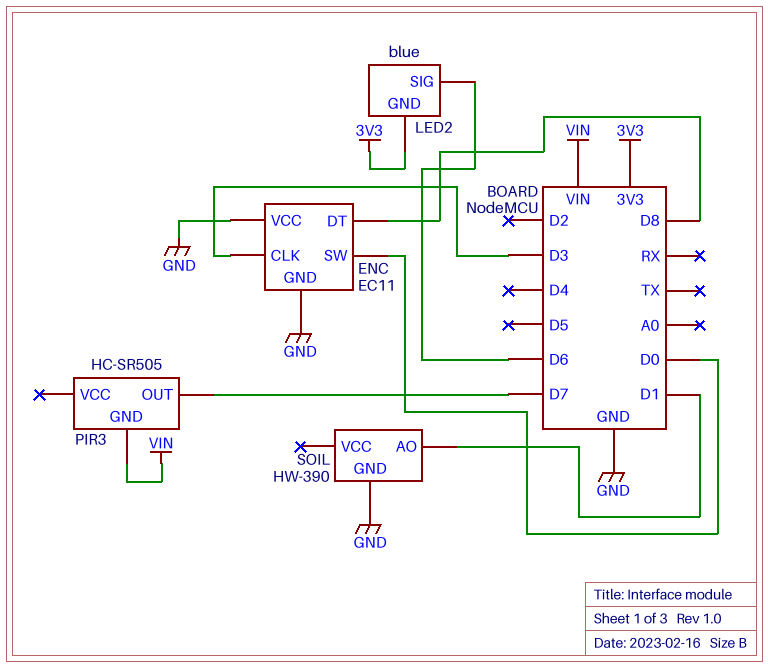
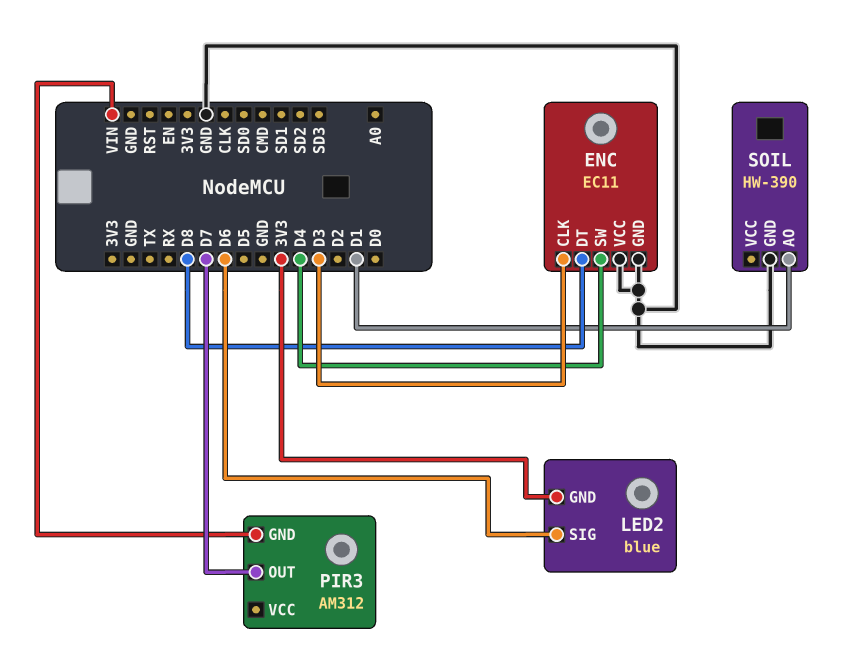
ENC pin SW: D0 -> D4
PIR3: HC-SR505 -> AM312

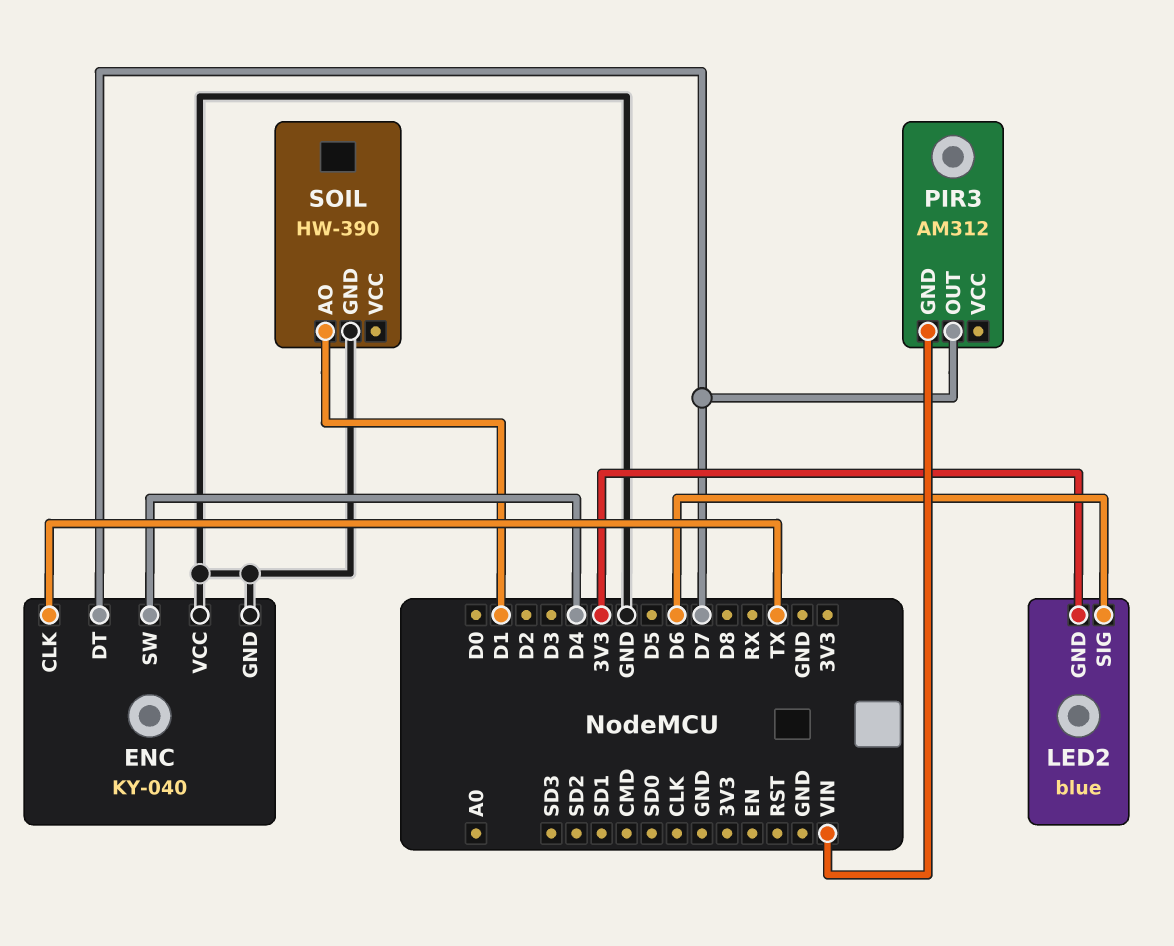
ENC: EC11 -> KY-040
ENC pin CLK: D3 -> TX
ENC pin DT: D8 -> D7

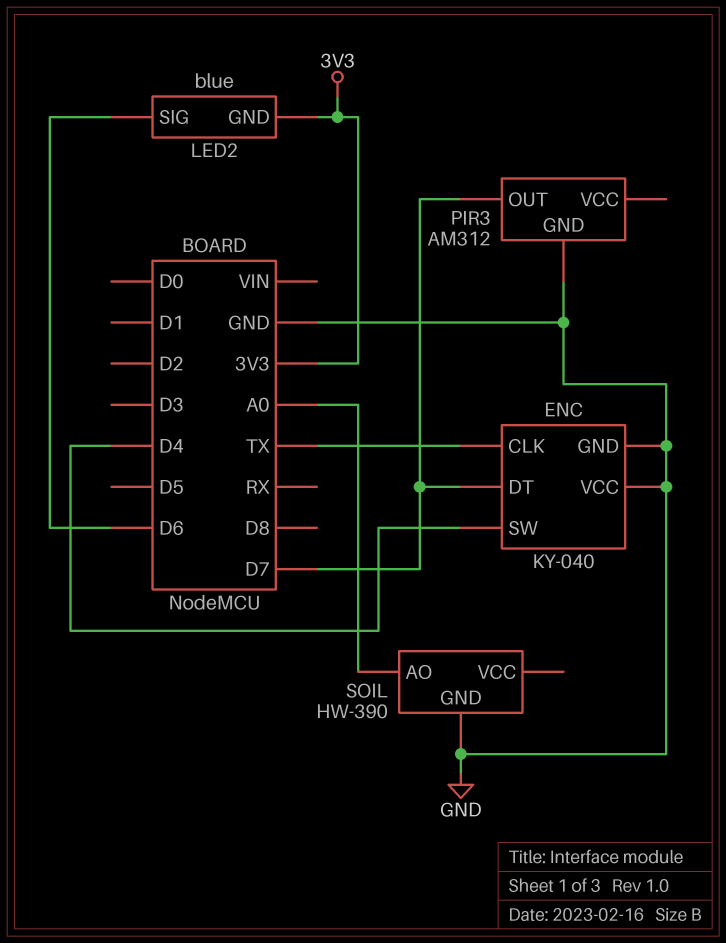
PIR3 pin GND: VIN -> GND
SOIL pin AO: D1 -> A0

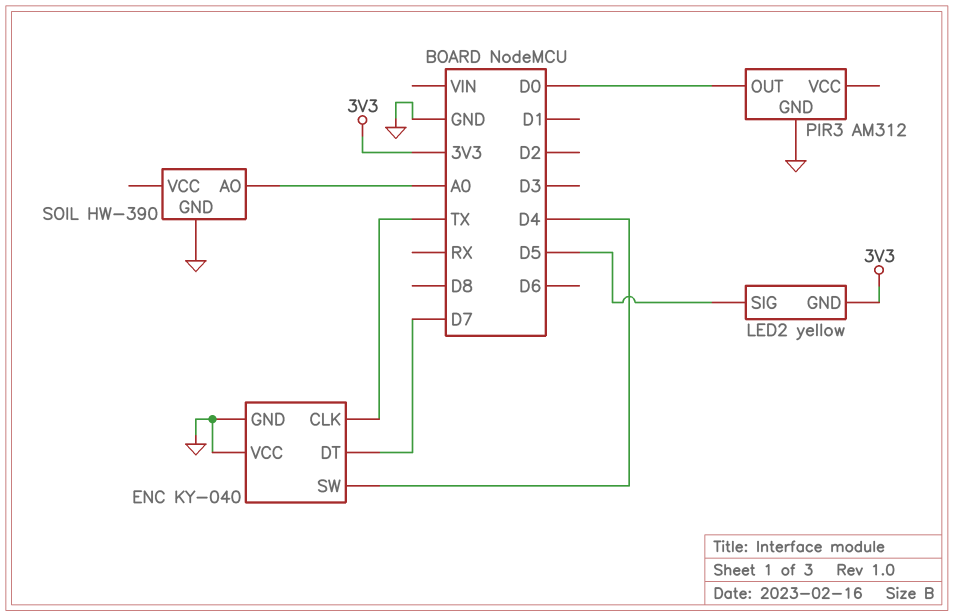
LED2: blue -> yellow
LED2 pin SIG: D6 -> D5
PIR3 pin OUT: D7 -> D0

